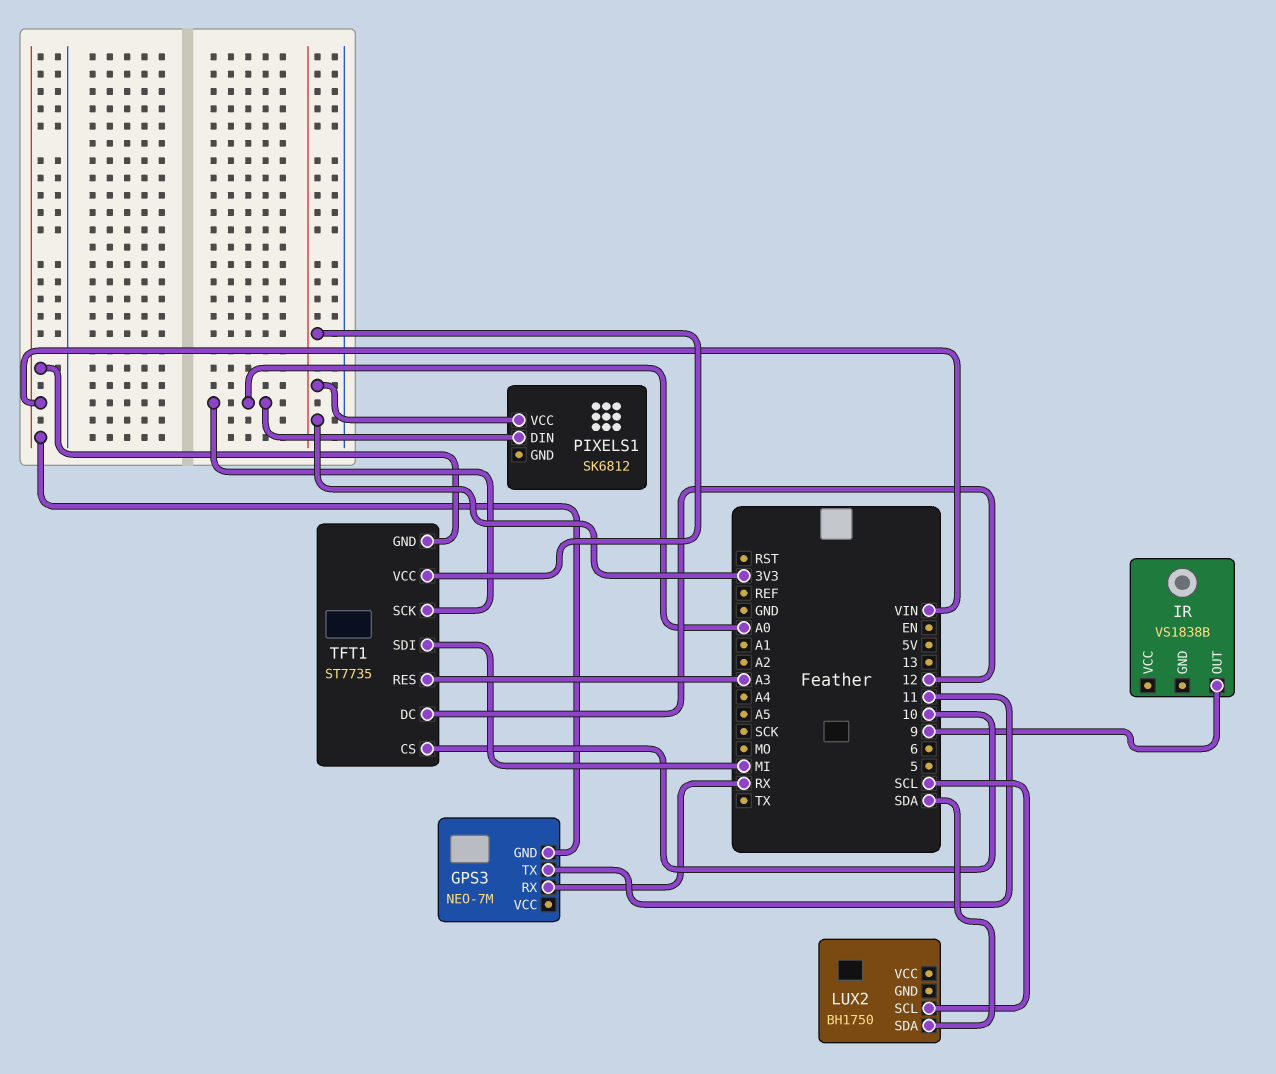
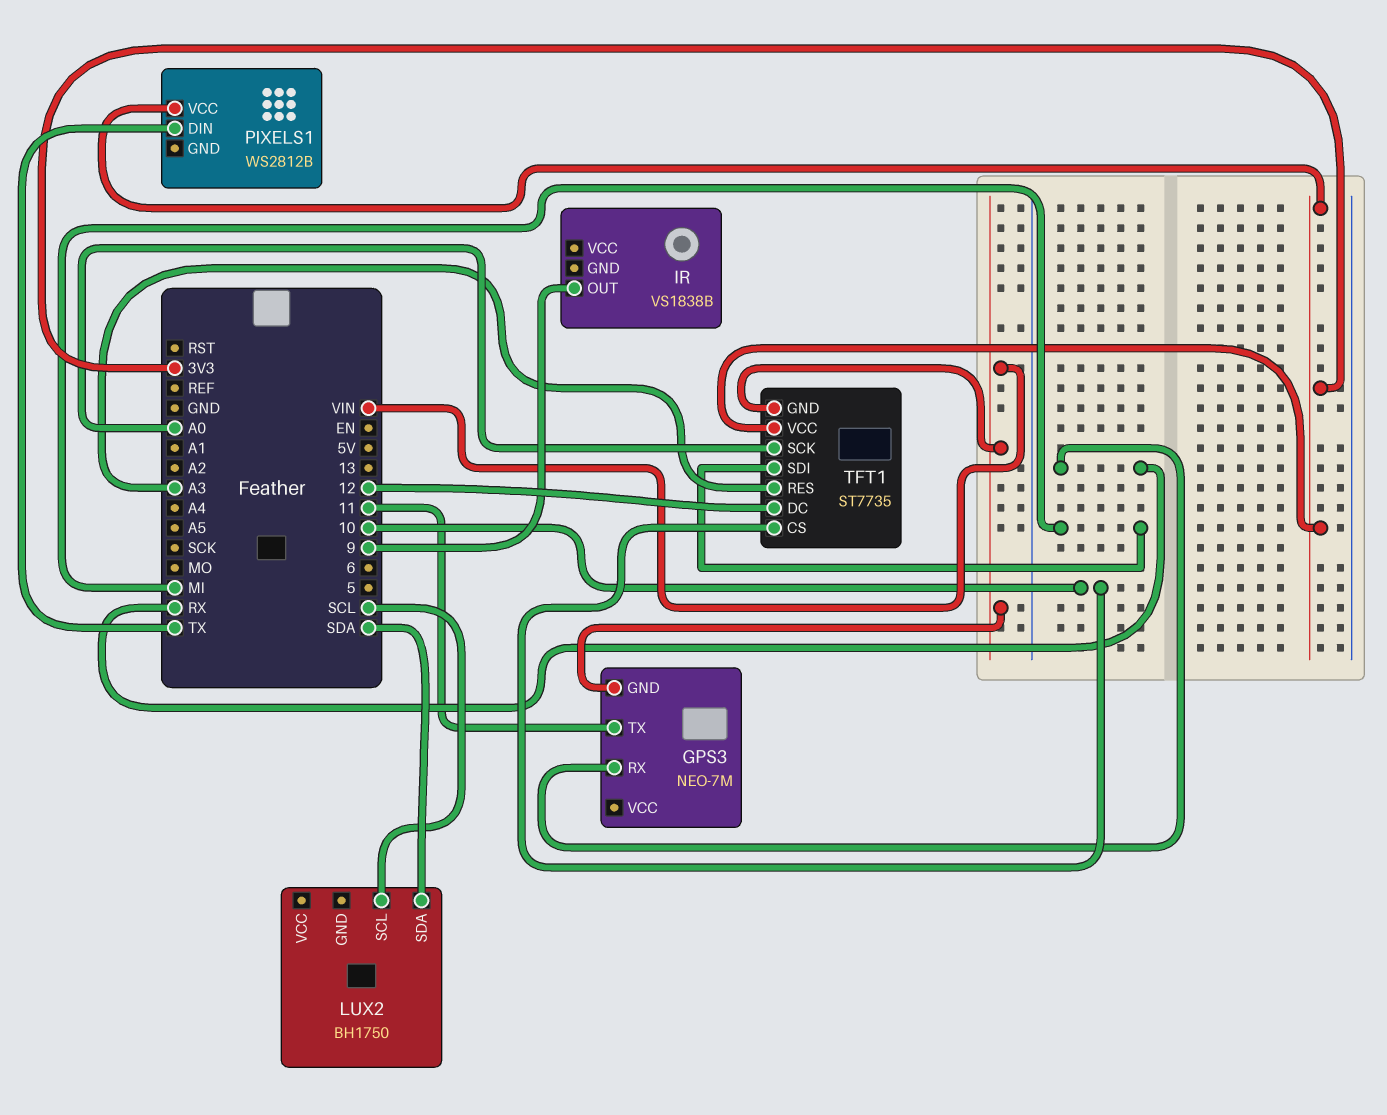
PIXELS1: SK6812 -> WS2812B
PIXELS1 pin DIN: A0 -> TX

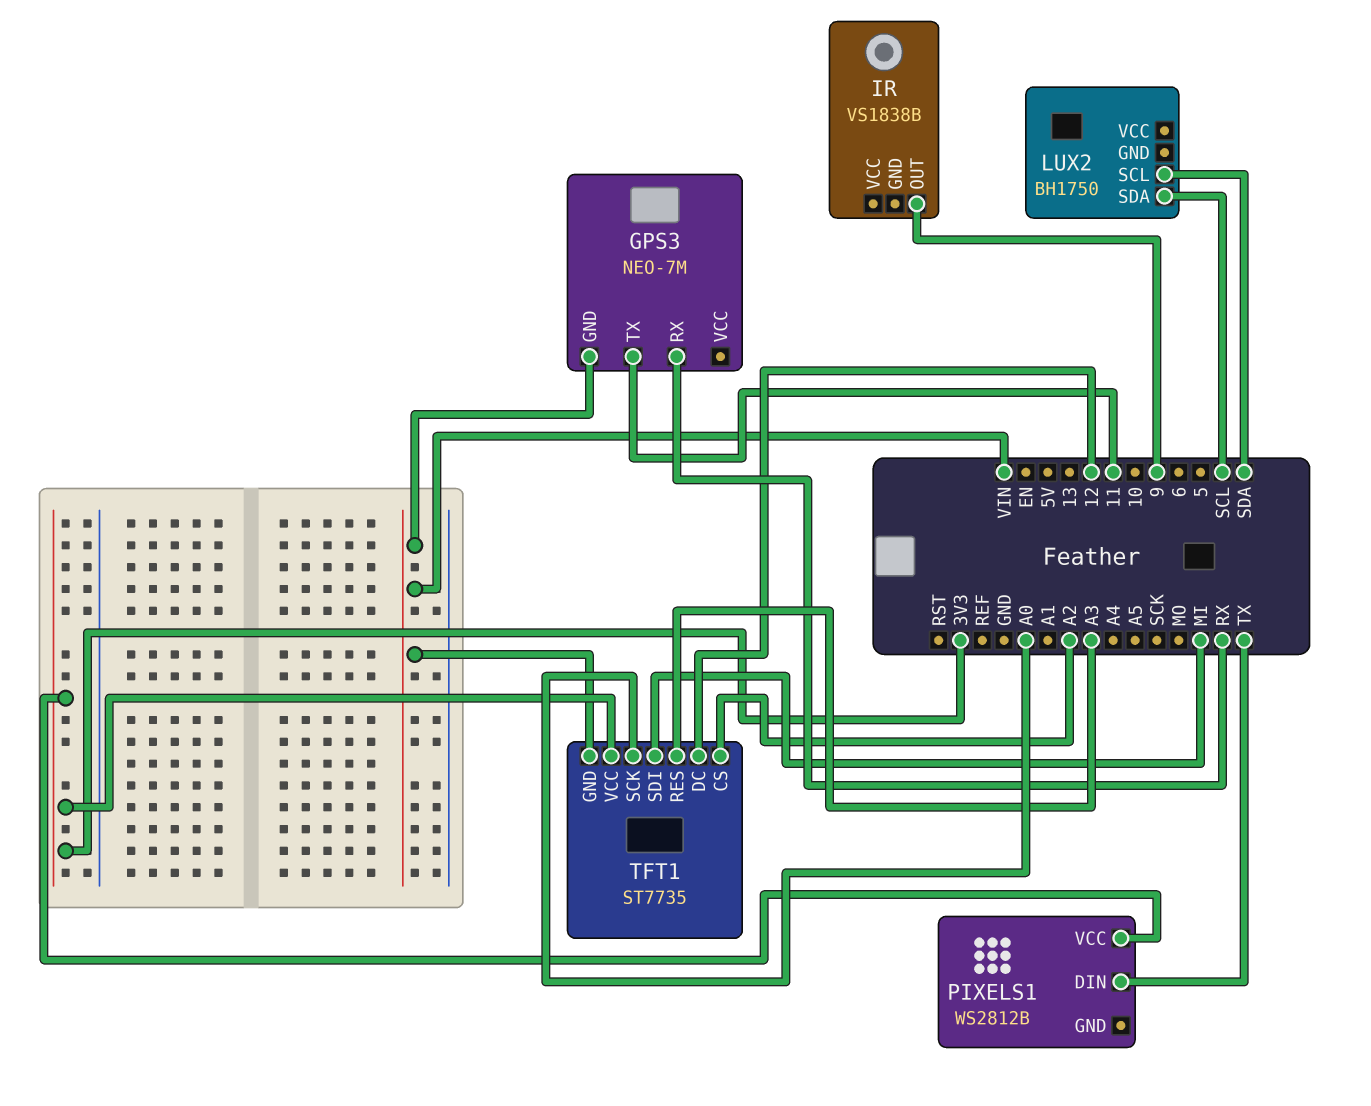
LUX2 pin SCL: SCL -> SDA
LUX2 pin SDA: SDA -> SCL
TFT1 pin CS: 10 -> A2

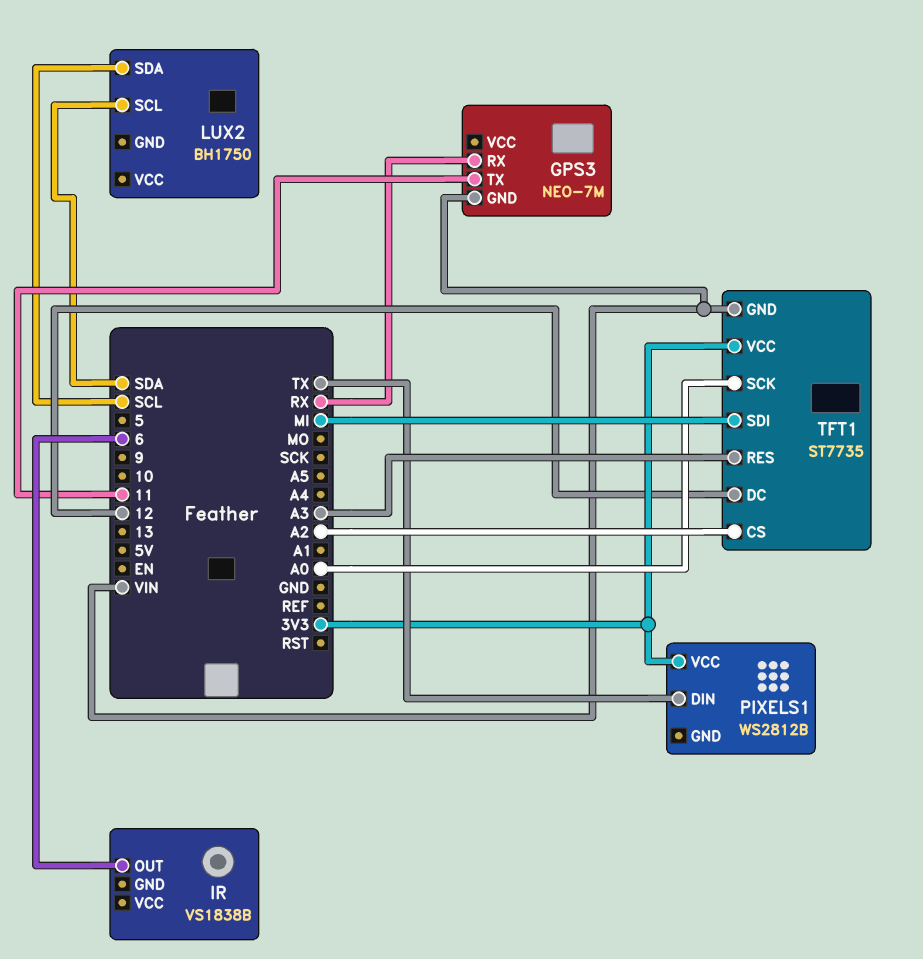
IR pin OUT: 9 -> 6

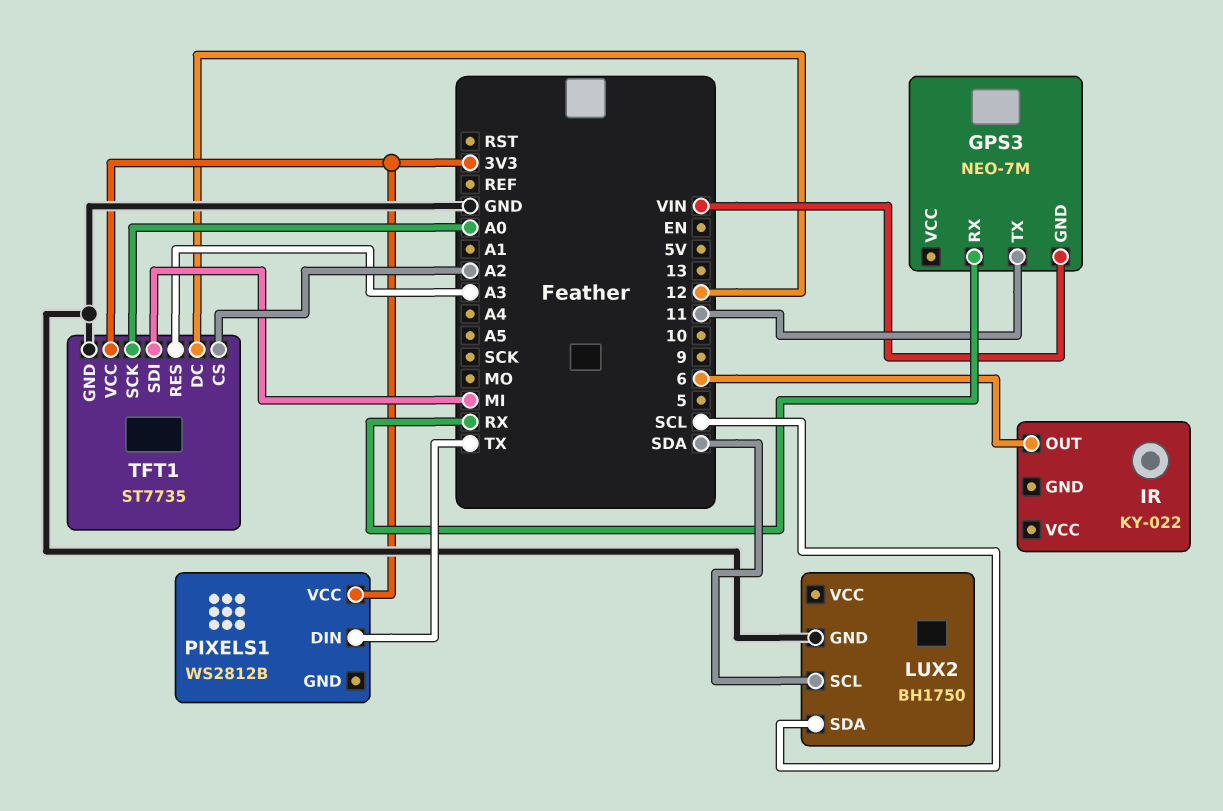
IR: VS1838B -> KY-022
LUX2 pin GND: none -> GND
TFT1 pin GND: VIN -> GND

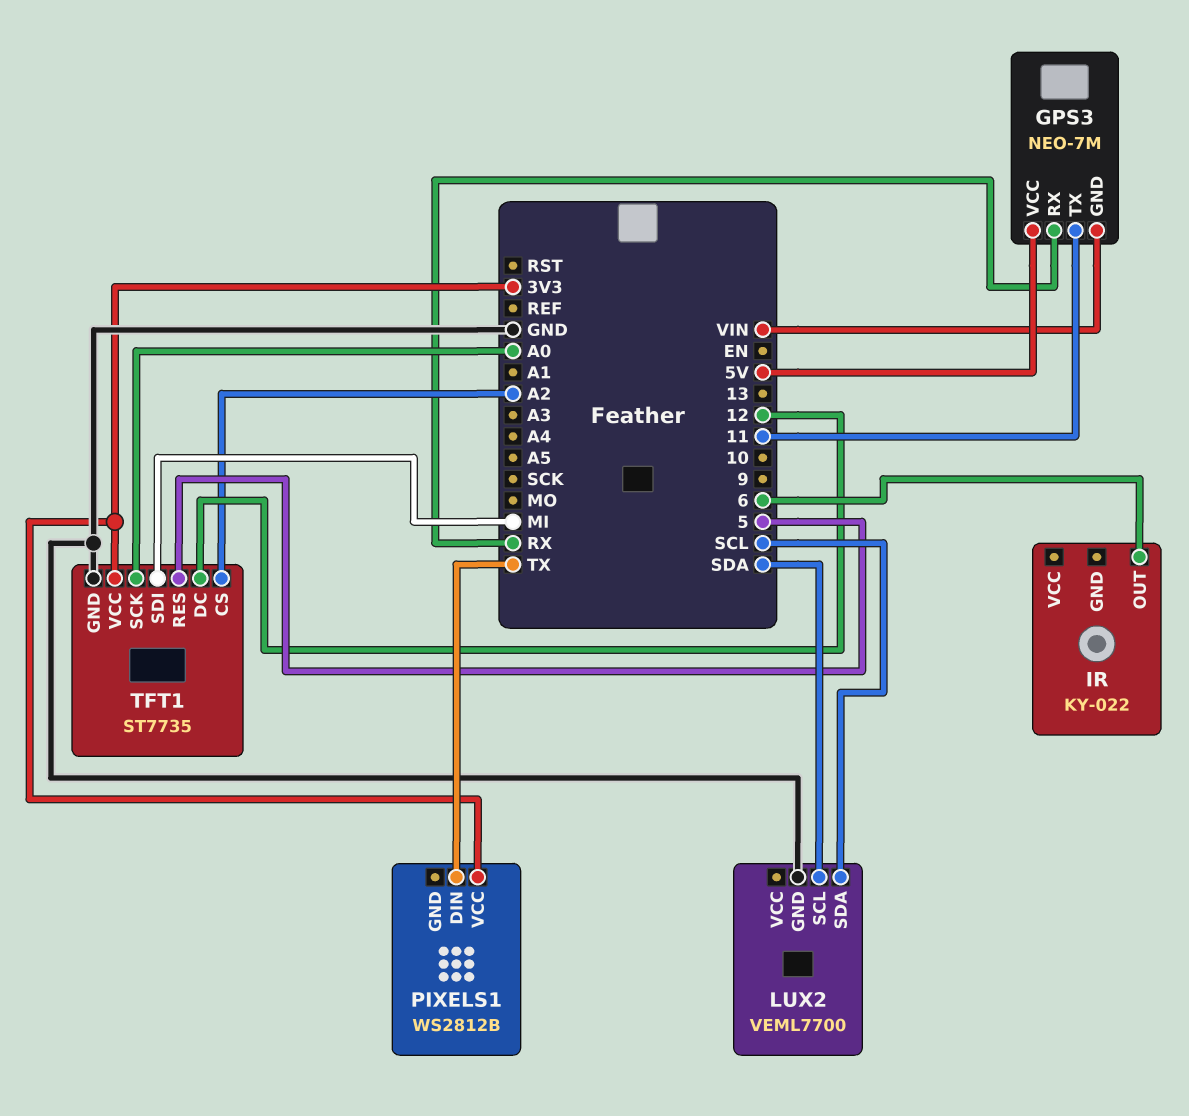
GPS3 pin VCC: none -> 5V
LUX2: BH1750 -> VEML7700
TFT1 pin RES: A3 -> 5

